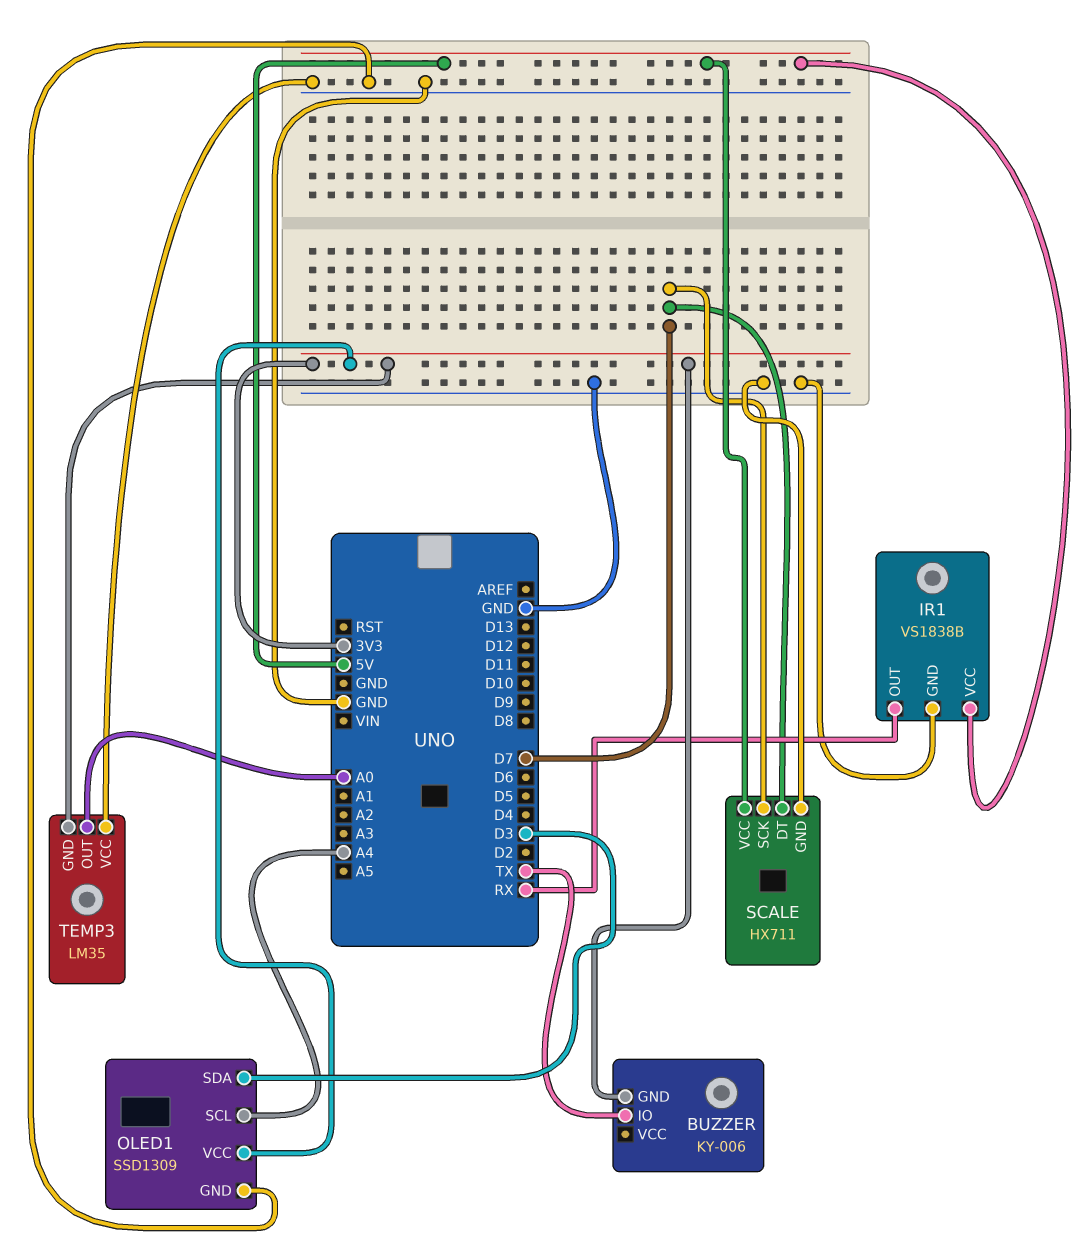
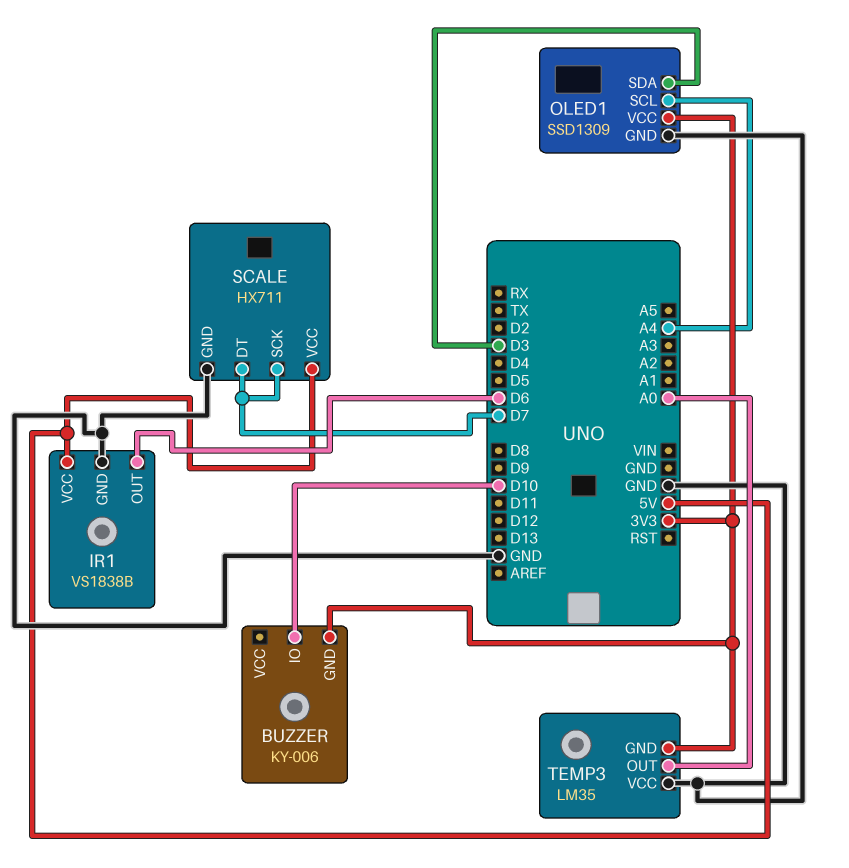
BUZZER pin IO: TX -> D10
IR1 pin OUT: RX -> D6

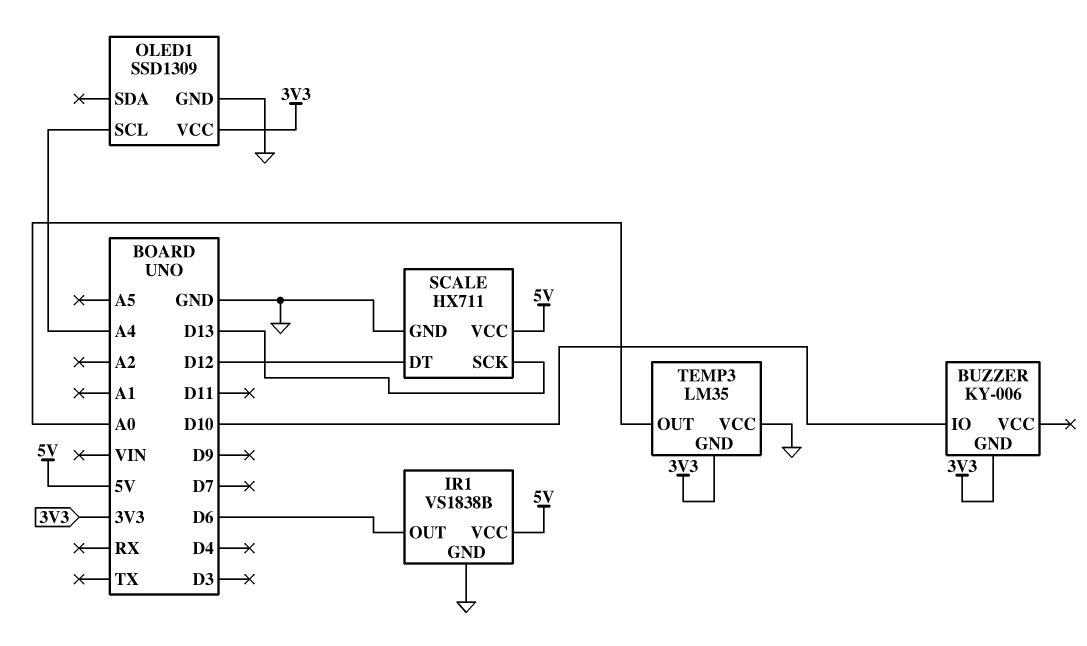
OLED1 pin SDA: D3 -> none
SCALE pin DT: D7 -> D12
SCALE pin SCK: D7 -> D13

